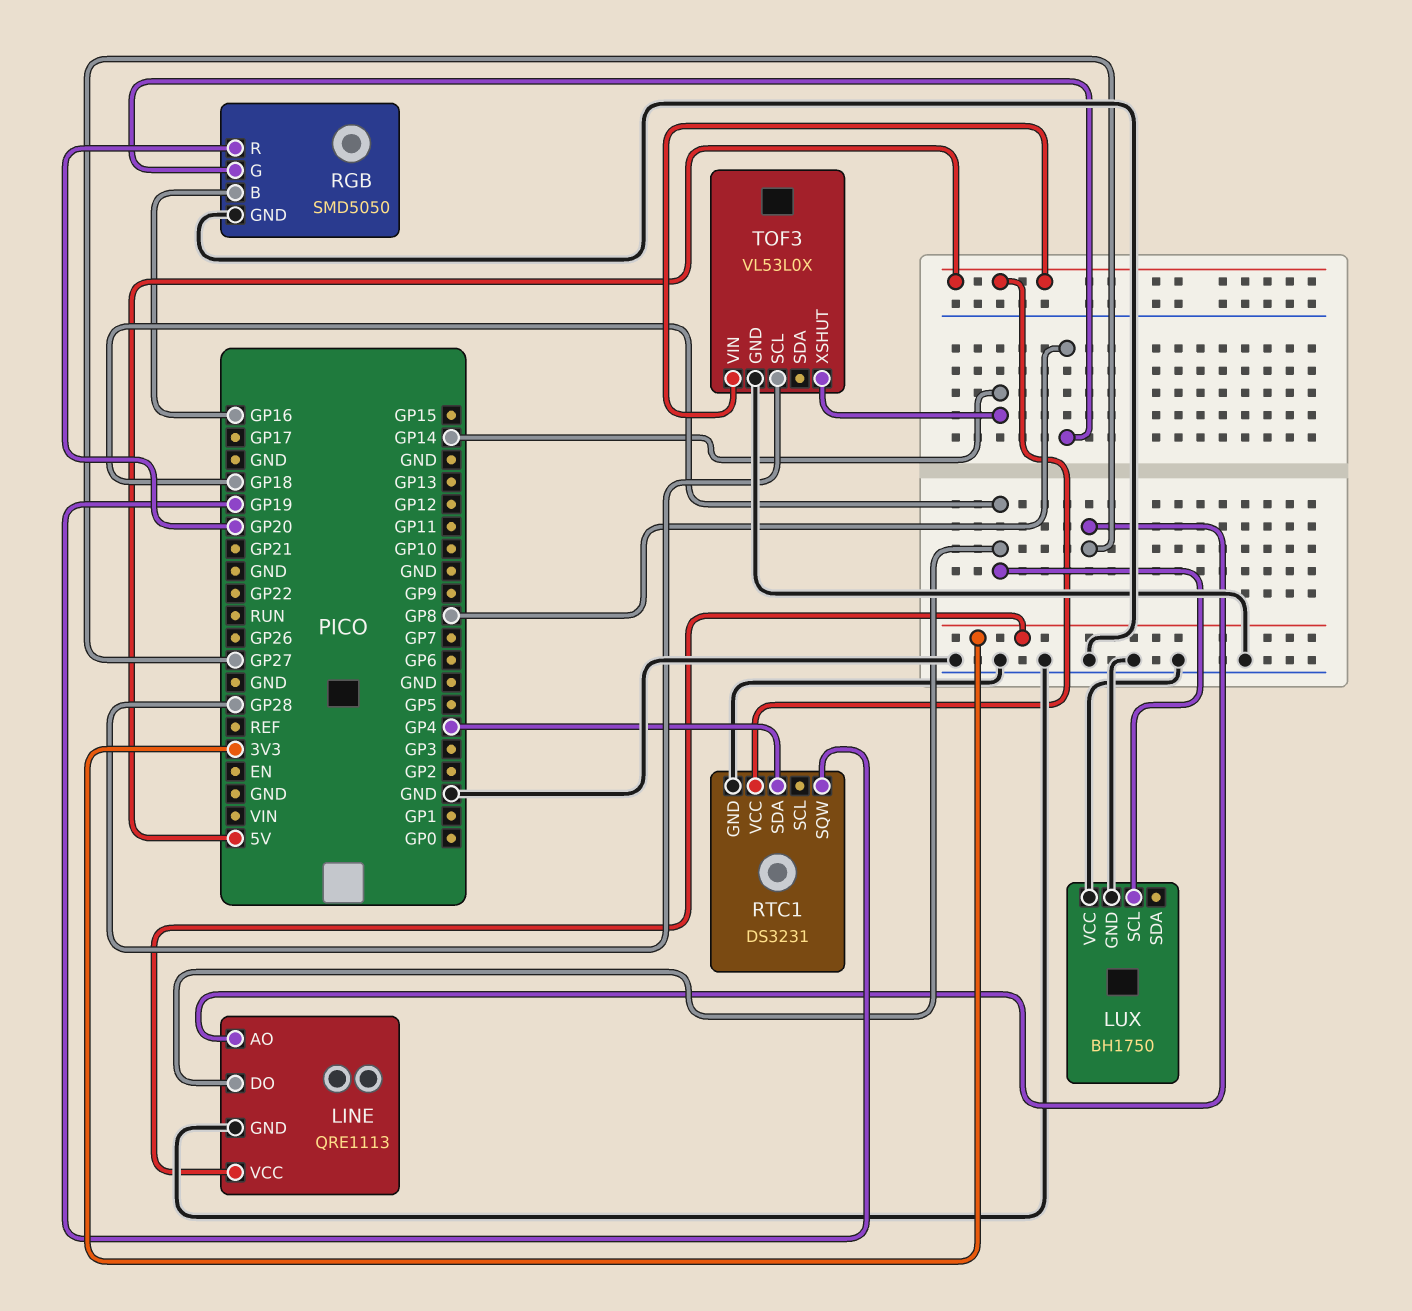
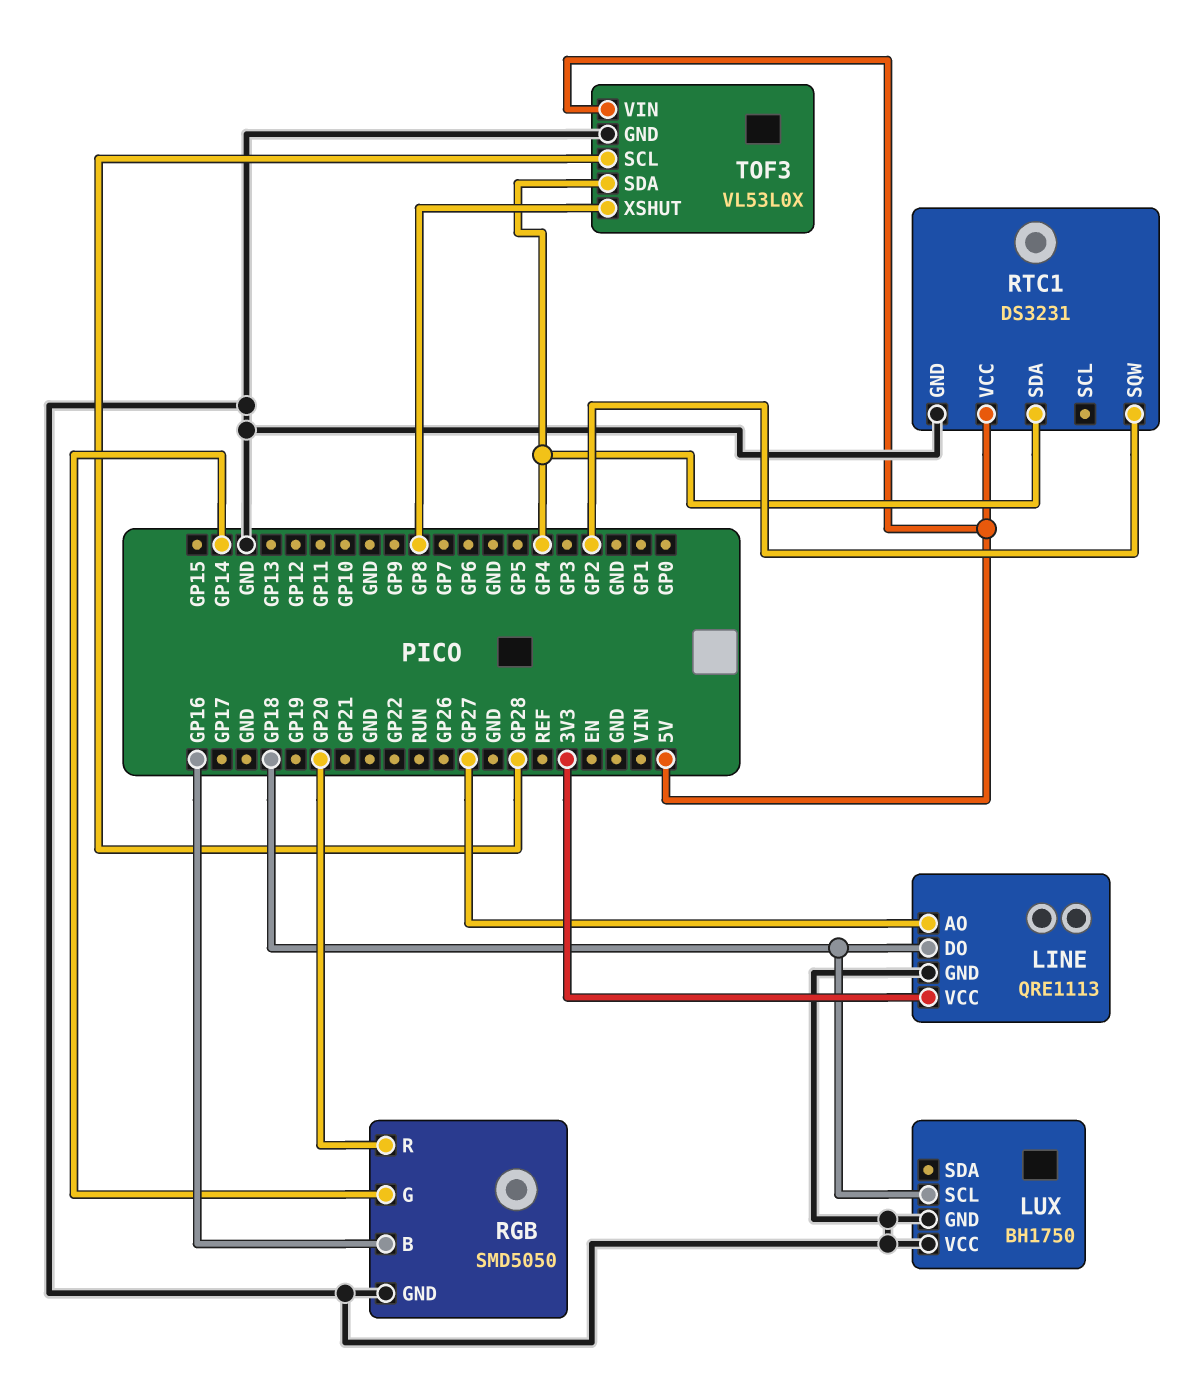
RGB pin G: GP8 -> GP14
RTC1 pin SQW: GP19 -> GP2
TOF3 pin SDA: none -> GP4
TOF3 pin XSHUT: GP14 -> GP8

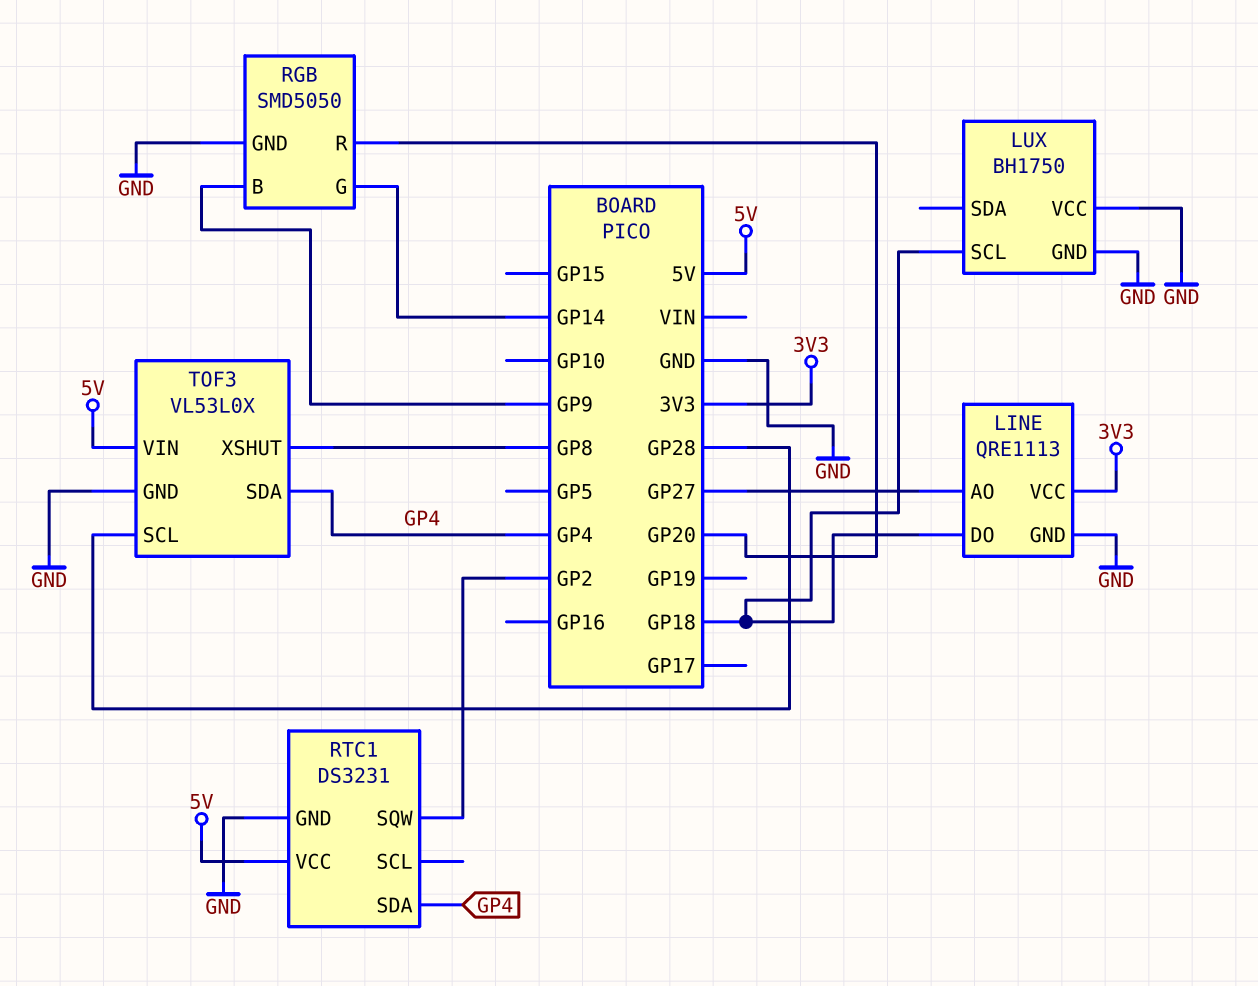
RGB pin B: GP16 -> GP9

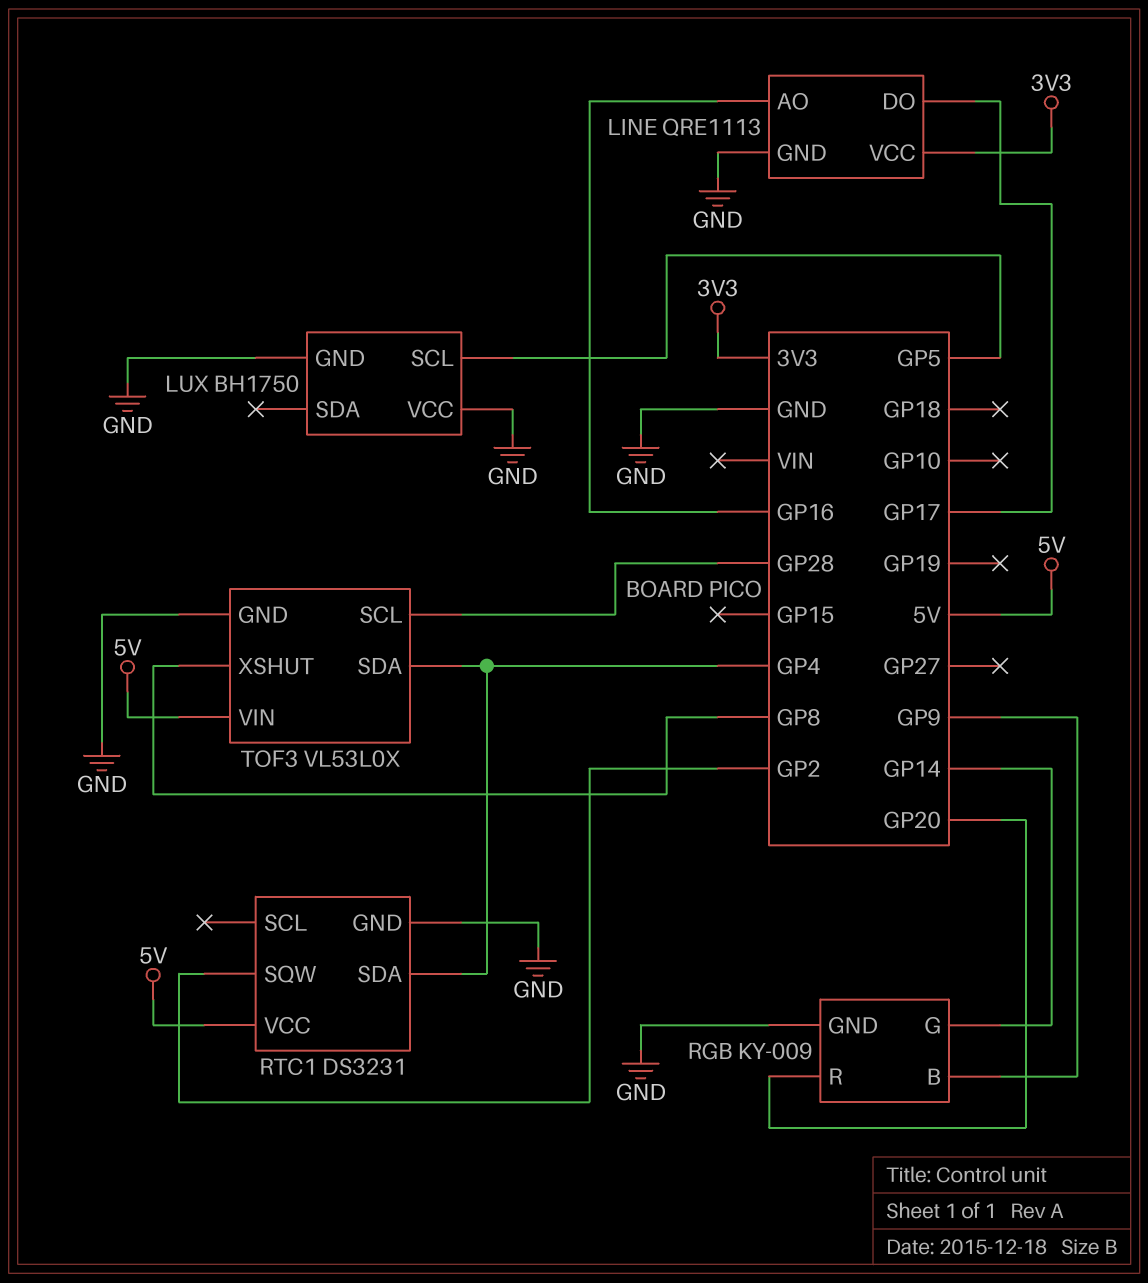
LINE pin AO: GP27 -> GP16
LINE pin DO: GP18 -> GP17
LUX pin SCL: GP18 -> GP5
RGB: SMD5050 -> KY-009

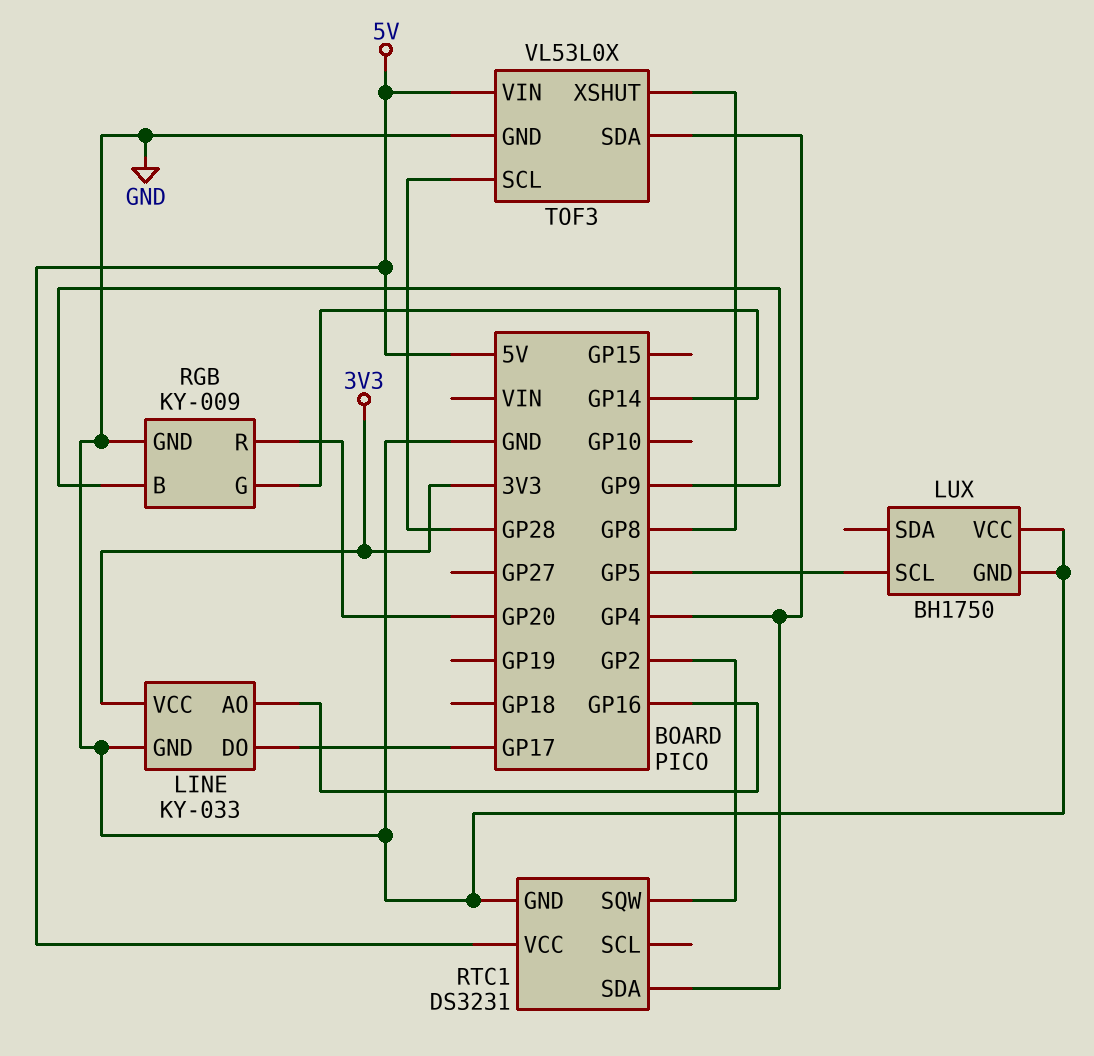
LINE: QRE1113 -> KY-033

